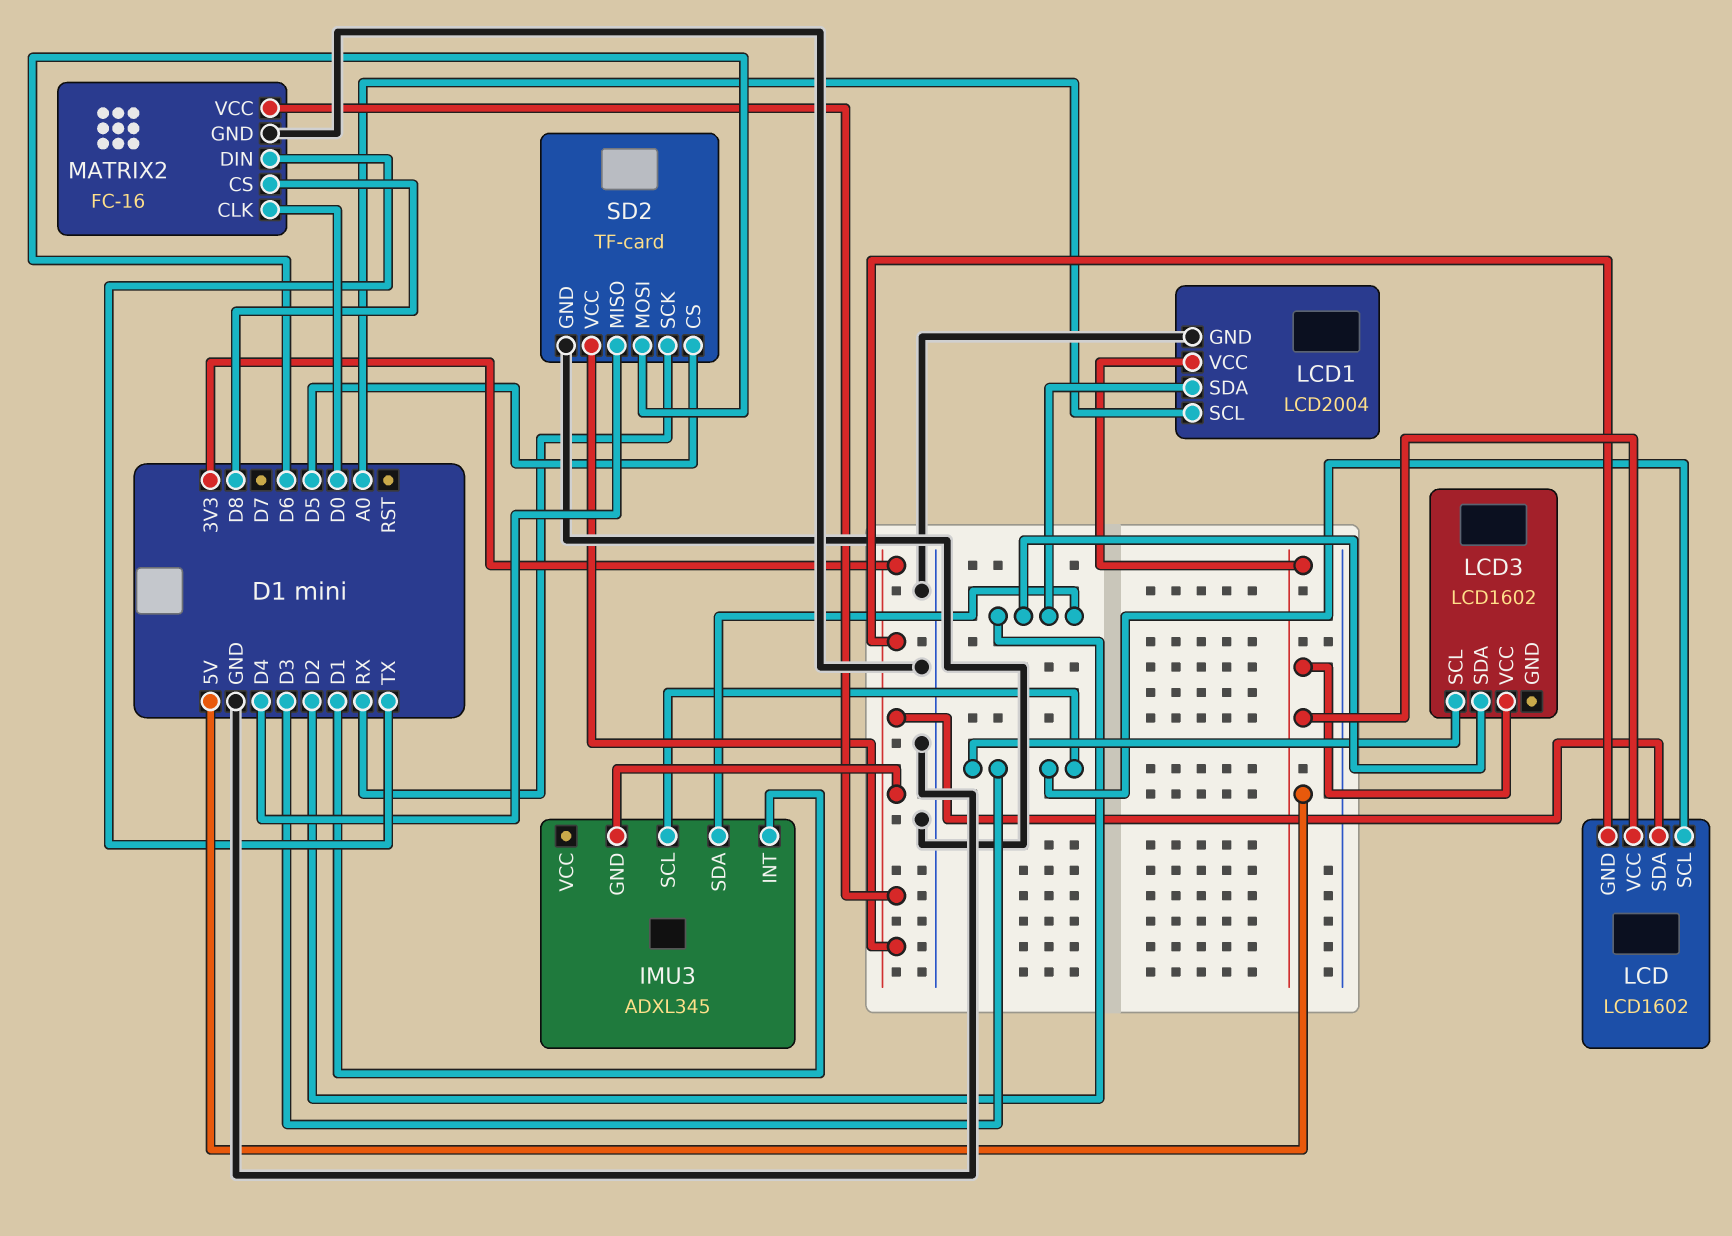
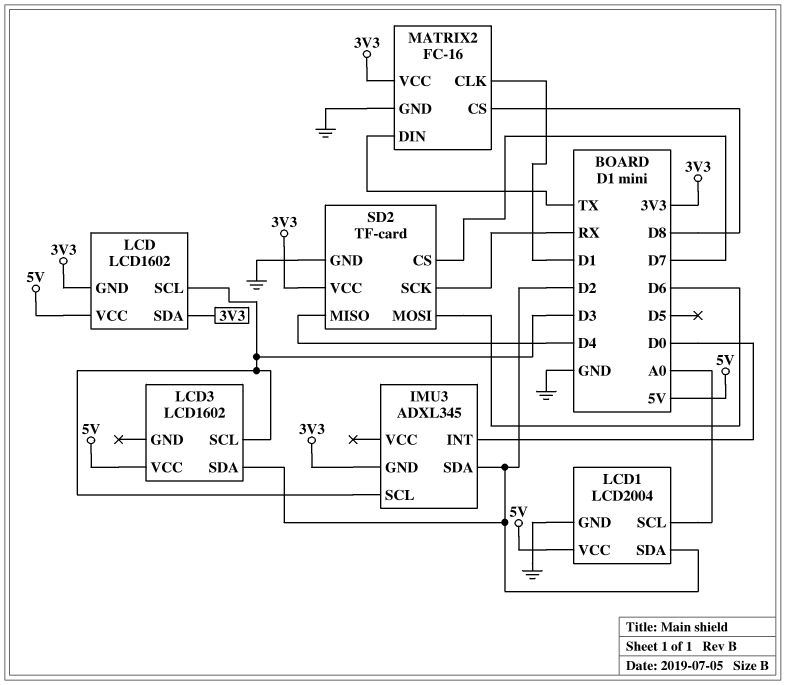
IMU3 pin INT: D1 -> D0
MATRIX2 pin CLK: D0 -> D1
SD2 pin CS: D5 -> D7

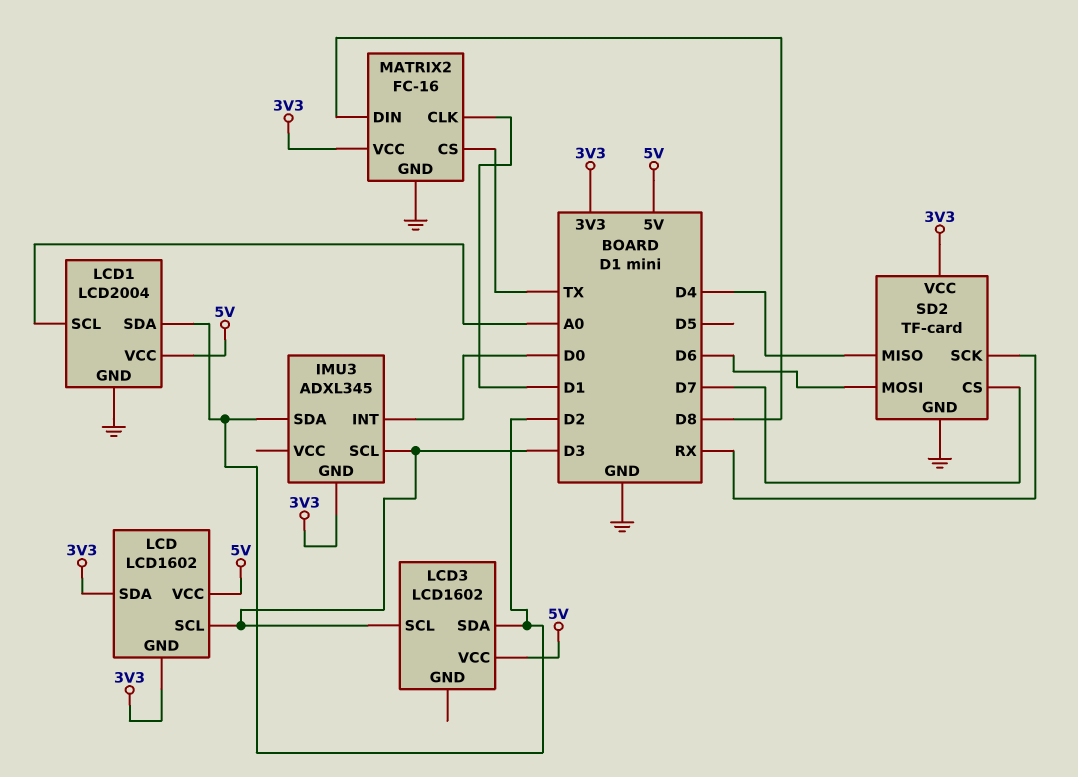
MATRIX2 pin CS: D8 -> TX
MATRIX2 pin DIN: TX -> D8

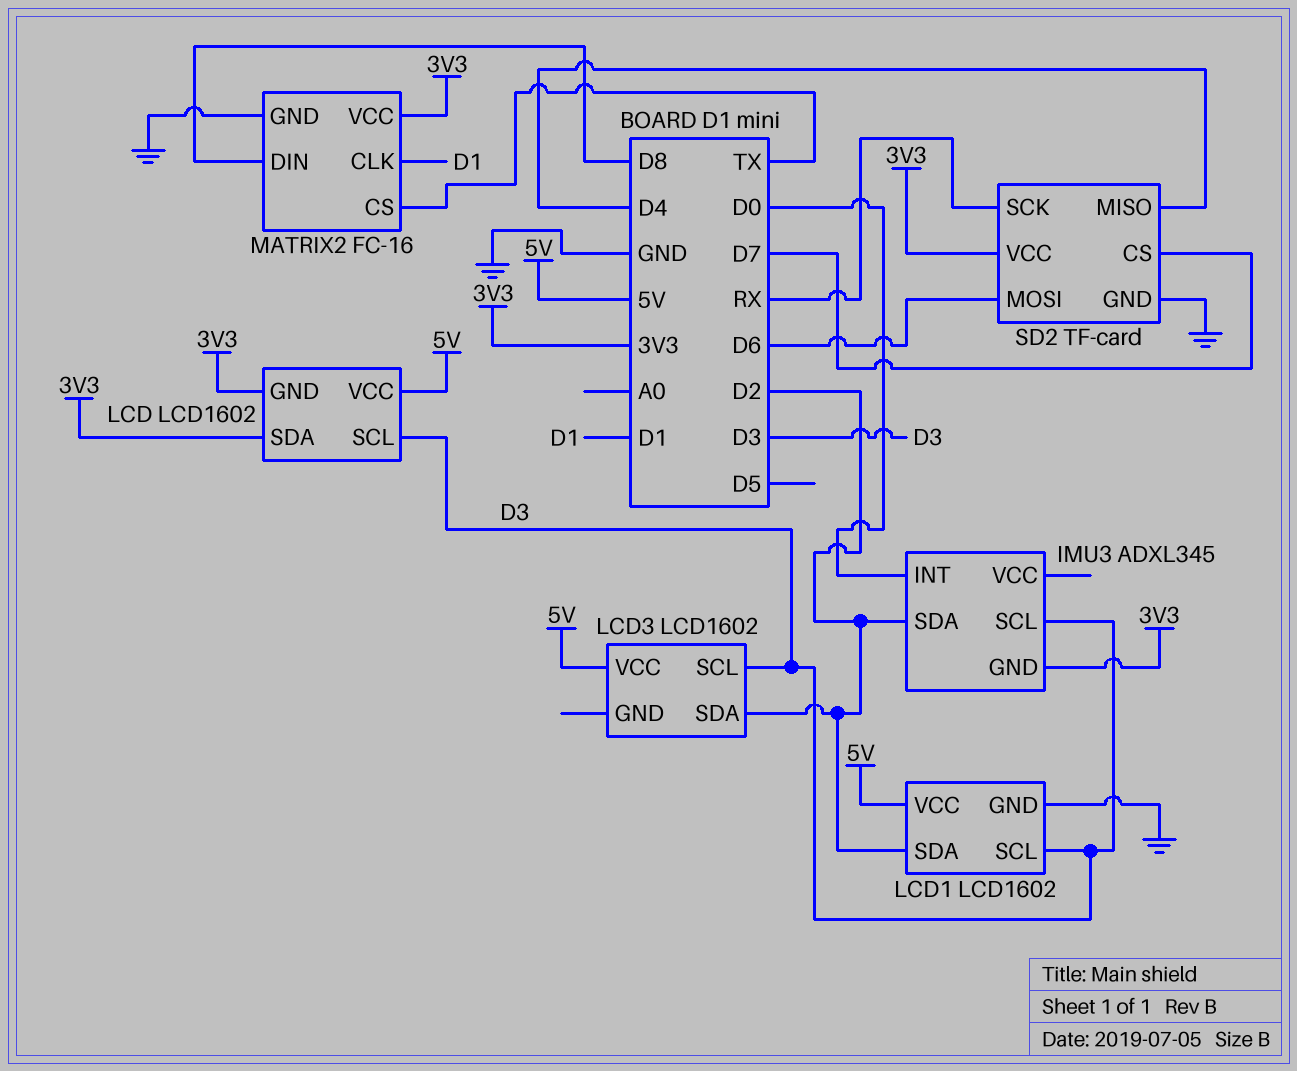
LCD1: LCD2004 -> LCD1602
LCD1 pin SCL: A0 -> D3

